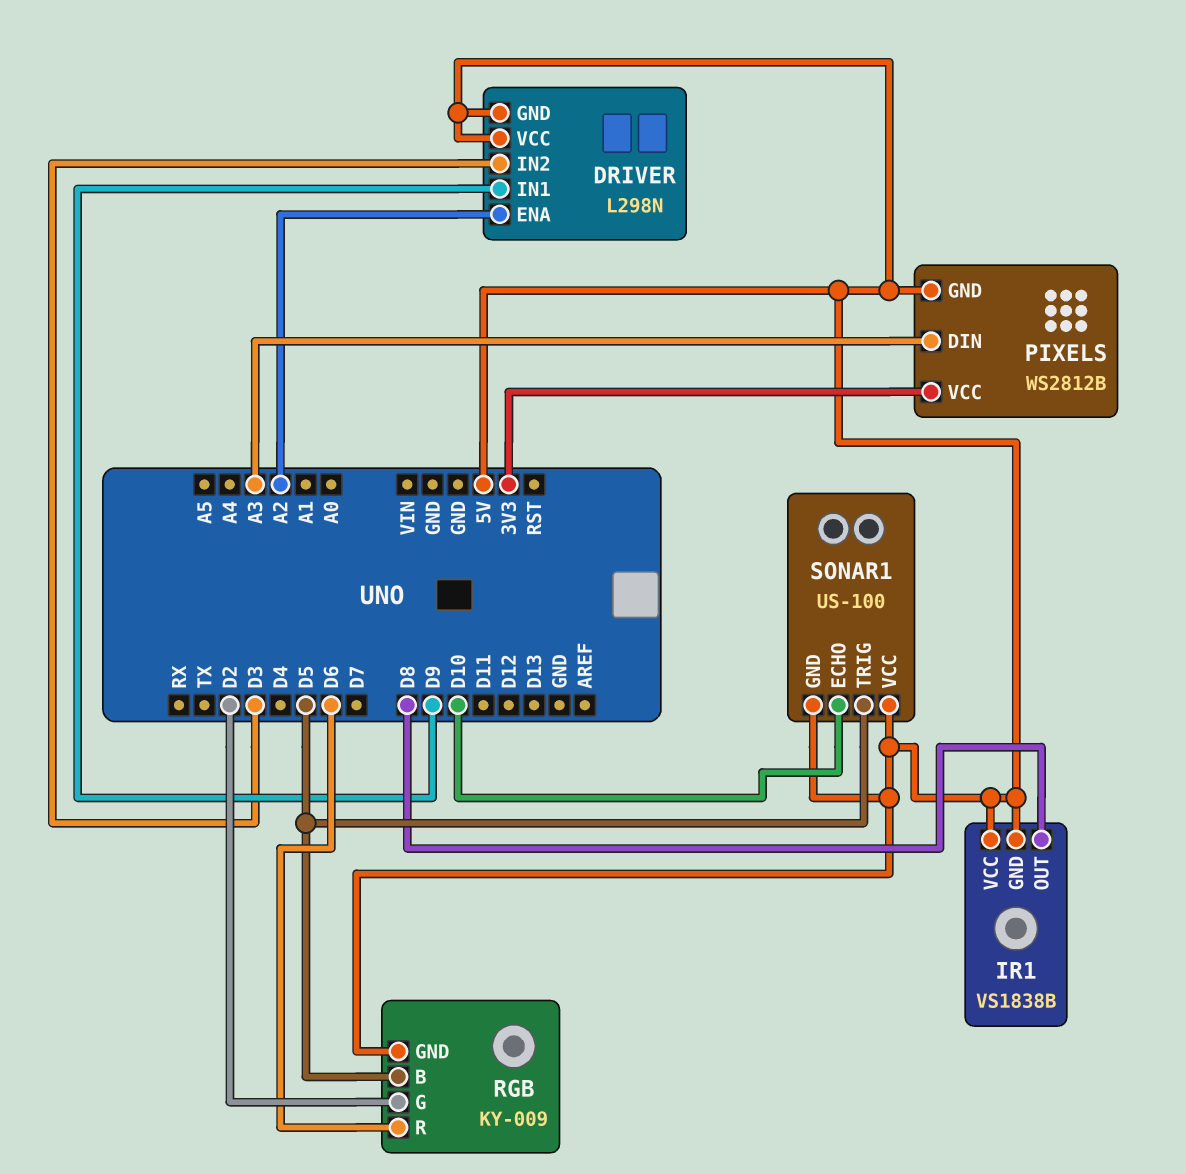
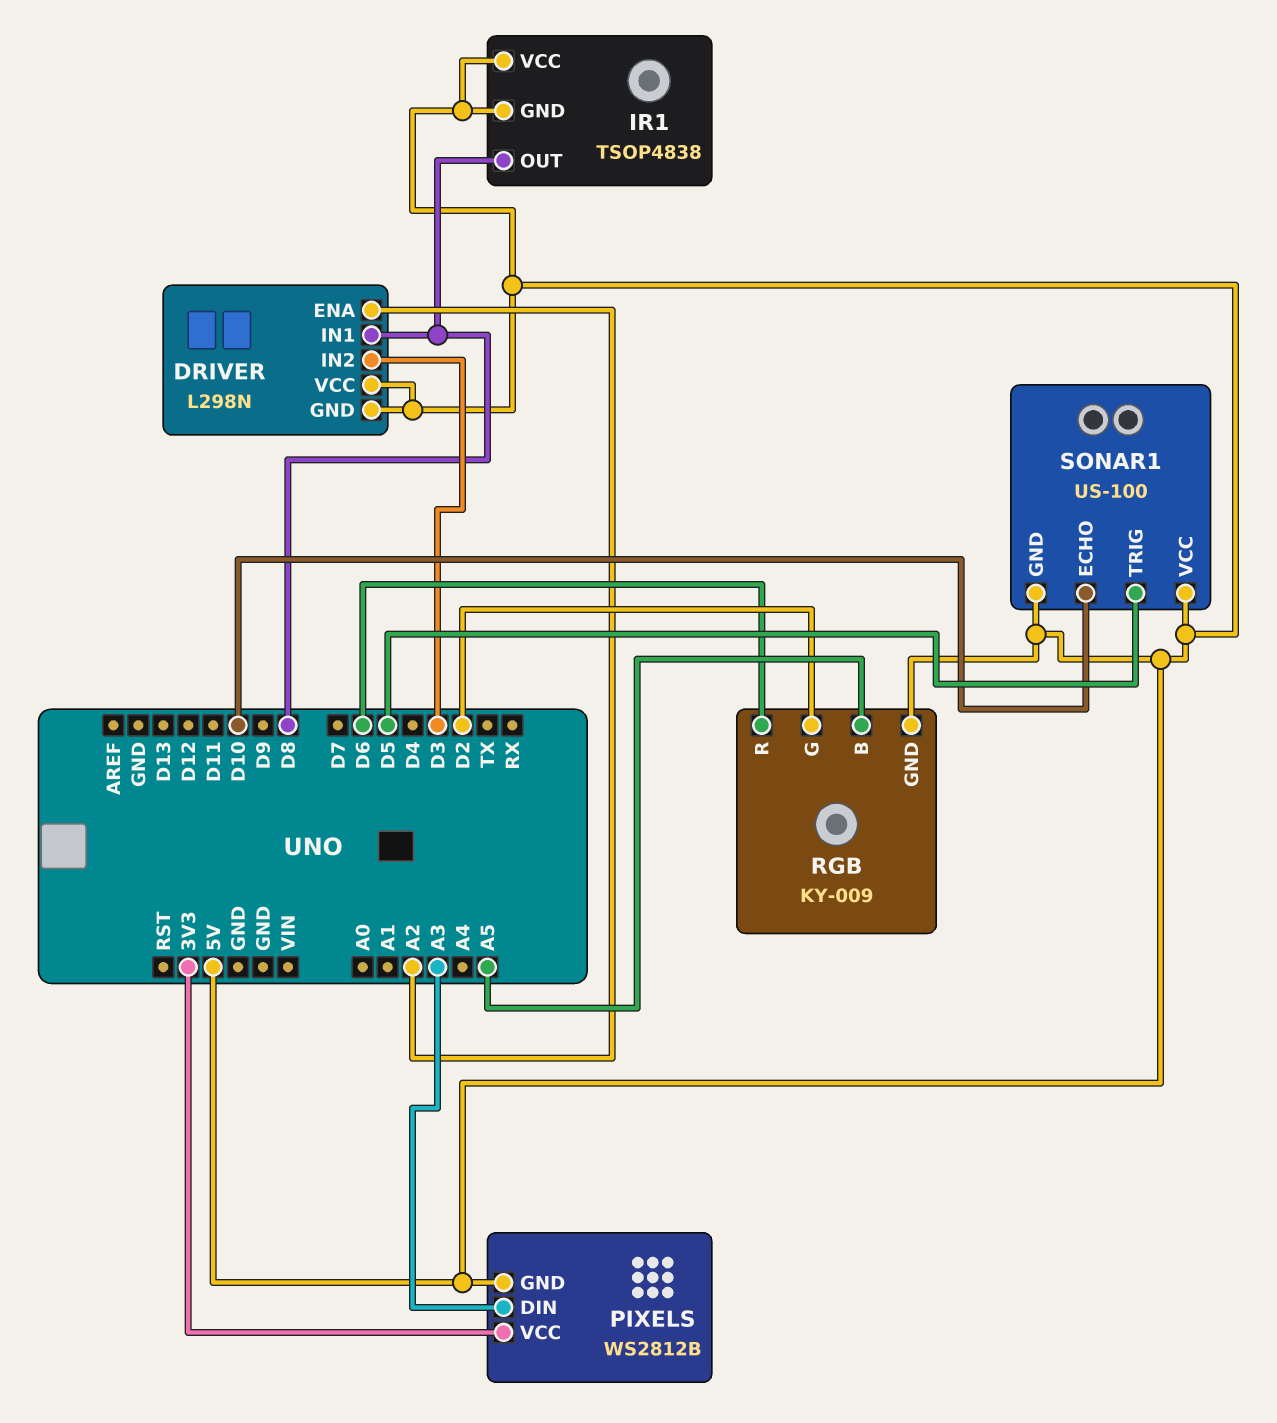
DRIVER pin IN1: D9 -> D8
IR1: VS1838B -> TSOP4838
RGB pin B: D5 -> A5

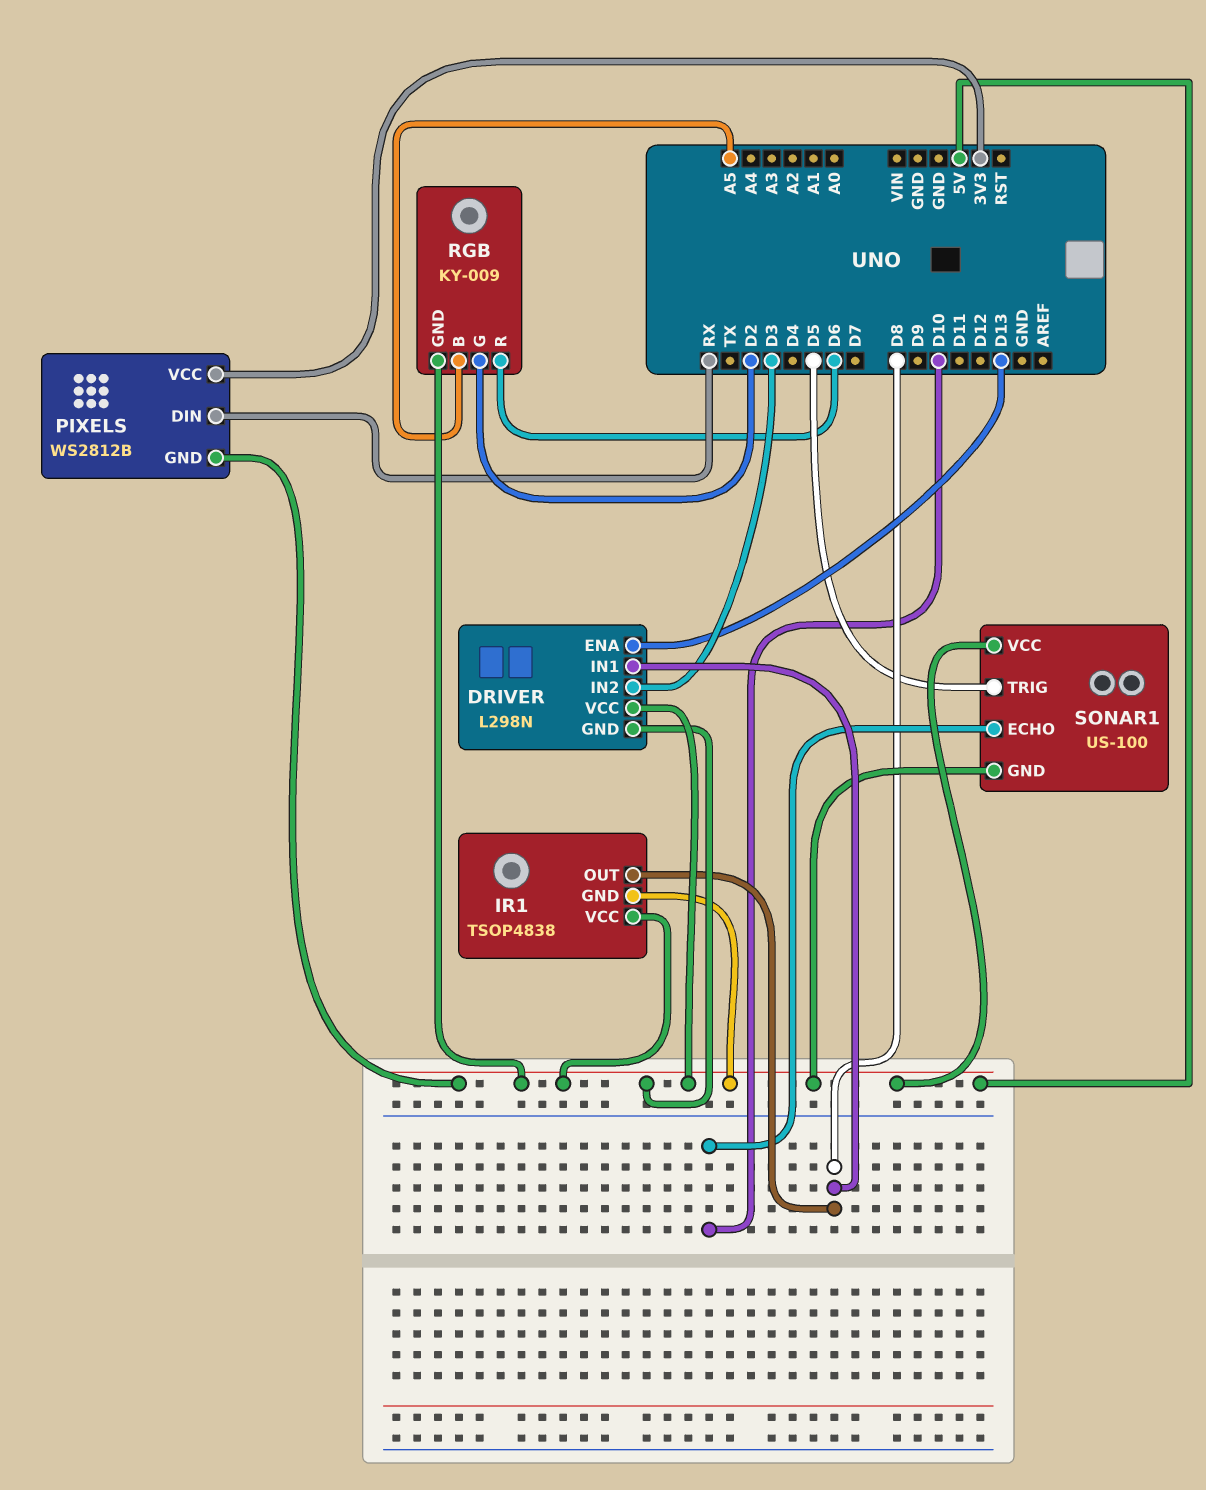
DRIVER pin ENA: A2 -> D13
PIXELS pin DIN: A3 -> RX

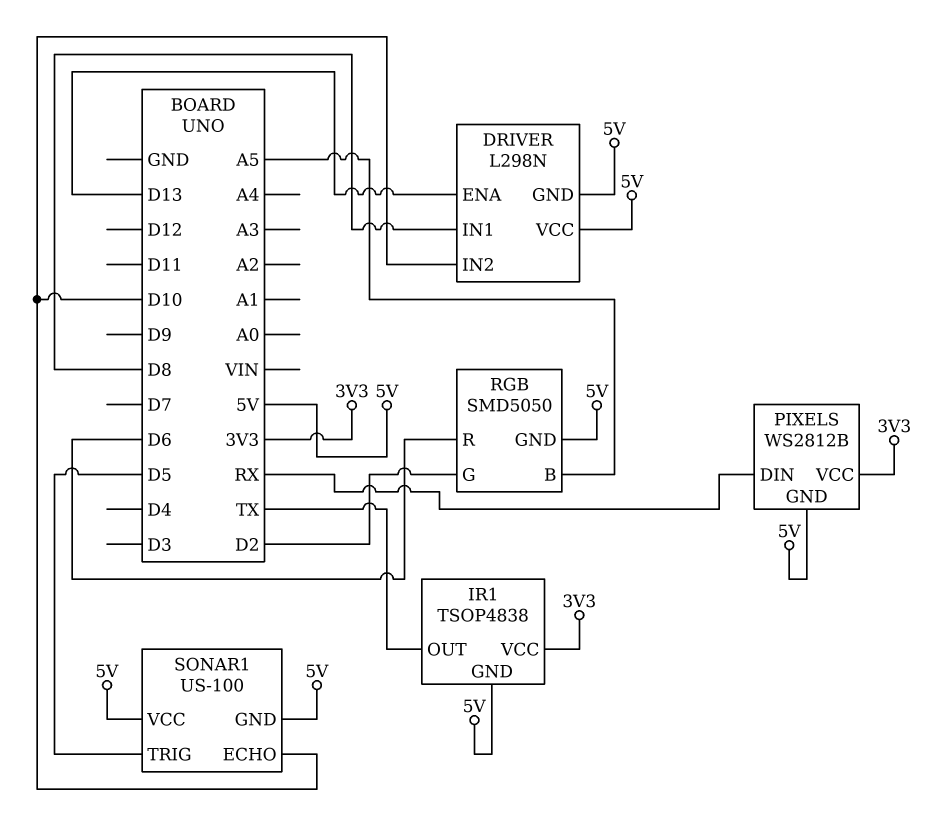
DRIVER pin IN2: D3 -> D10
IR1 pin OUT: D8 -> TX
IR1 pin VCC: 5V -> 3V3
RGB: KY-009 -> SMD5050

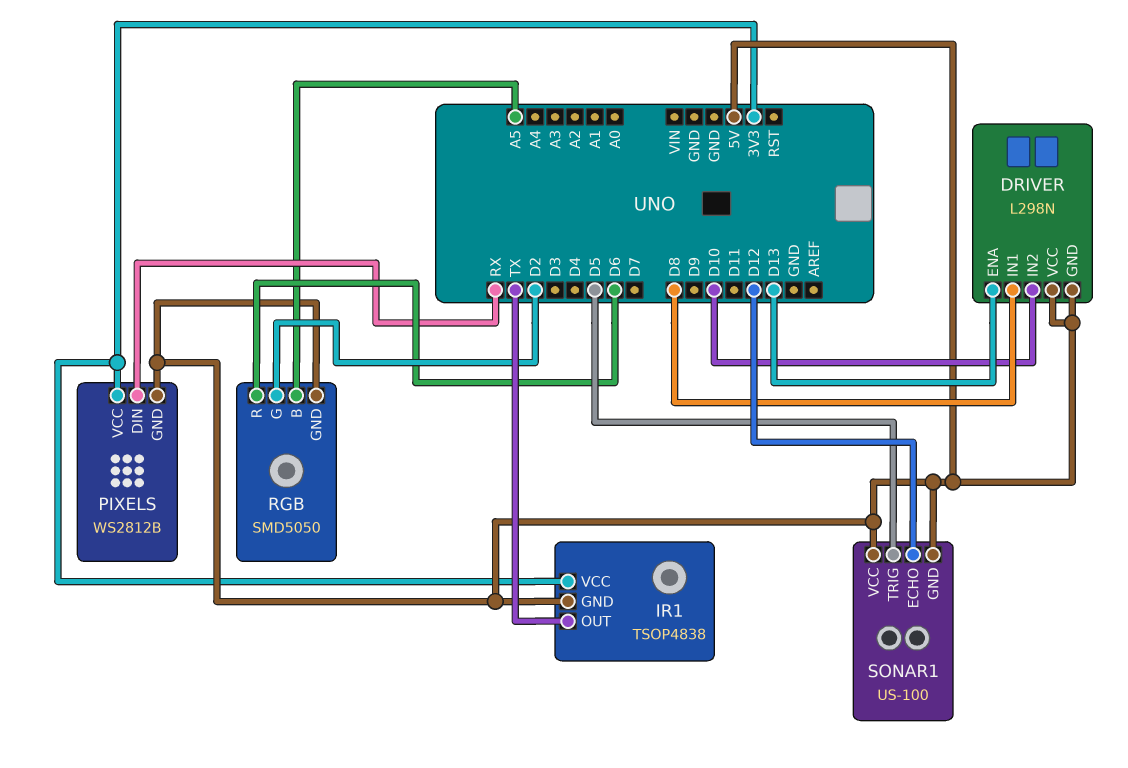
SONAR1 pin ECHO: D10 -> D12

